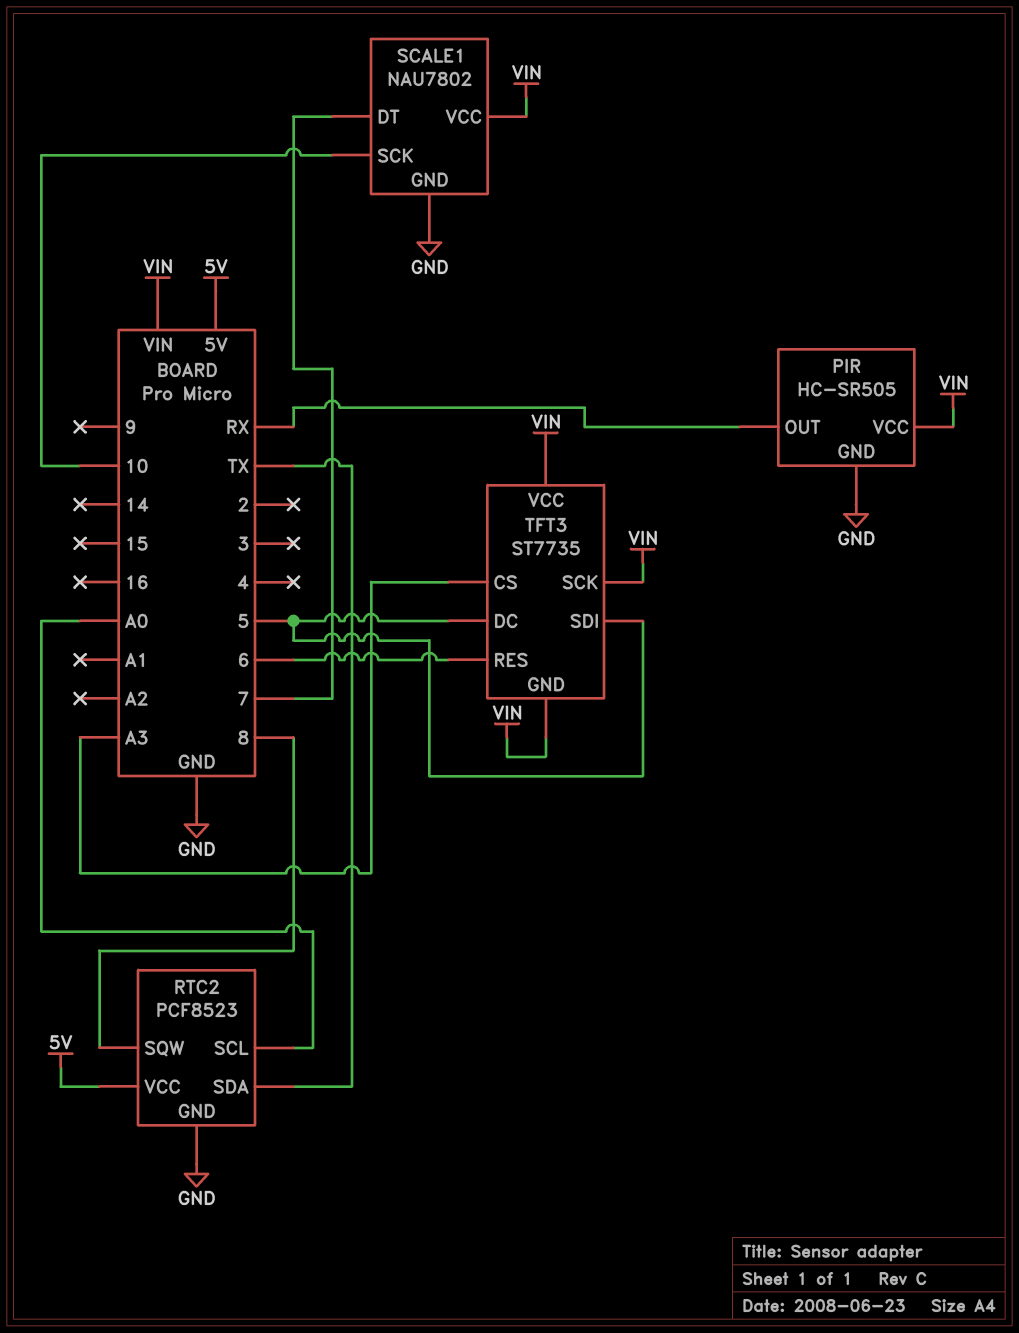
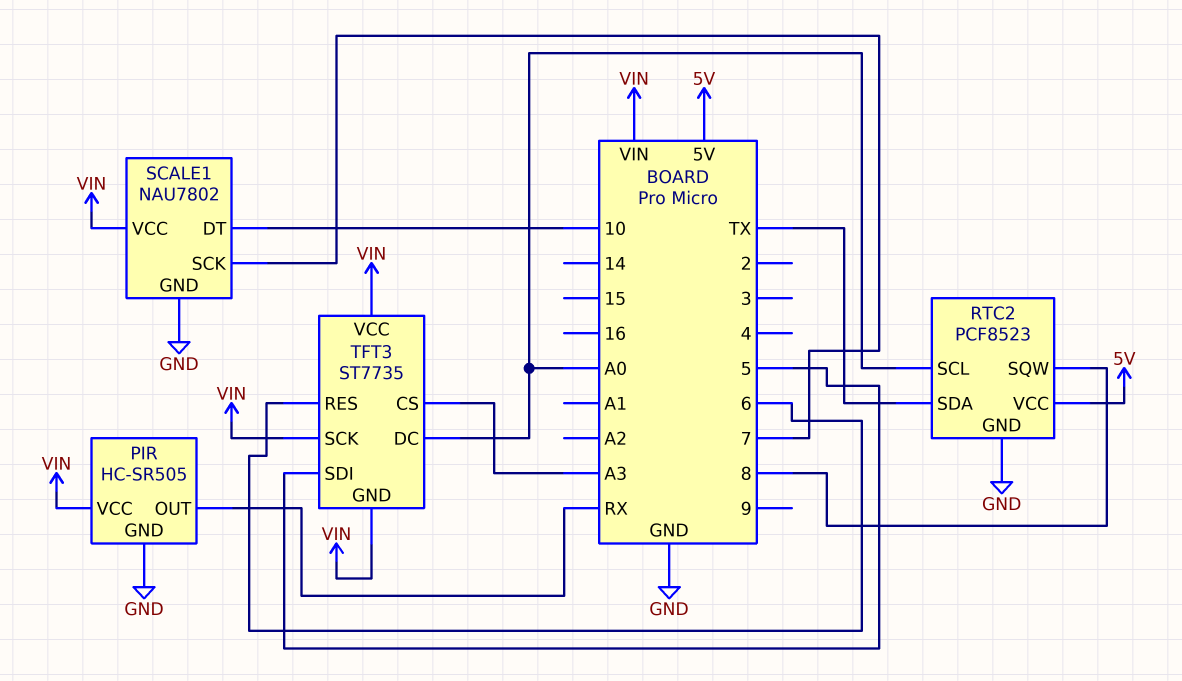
SCALE1 pin DT: 7 -> 10
SCALE1 pin SCK: 10 -> 7
TFT3 pin DC: 5 -> A0

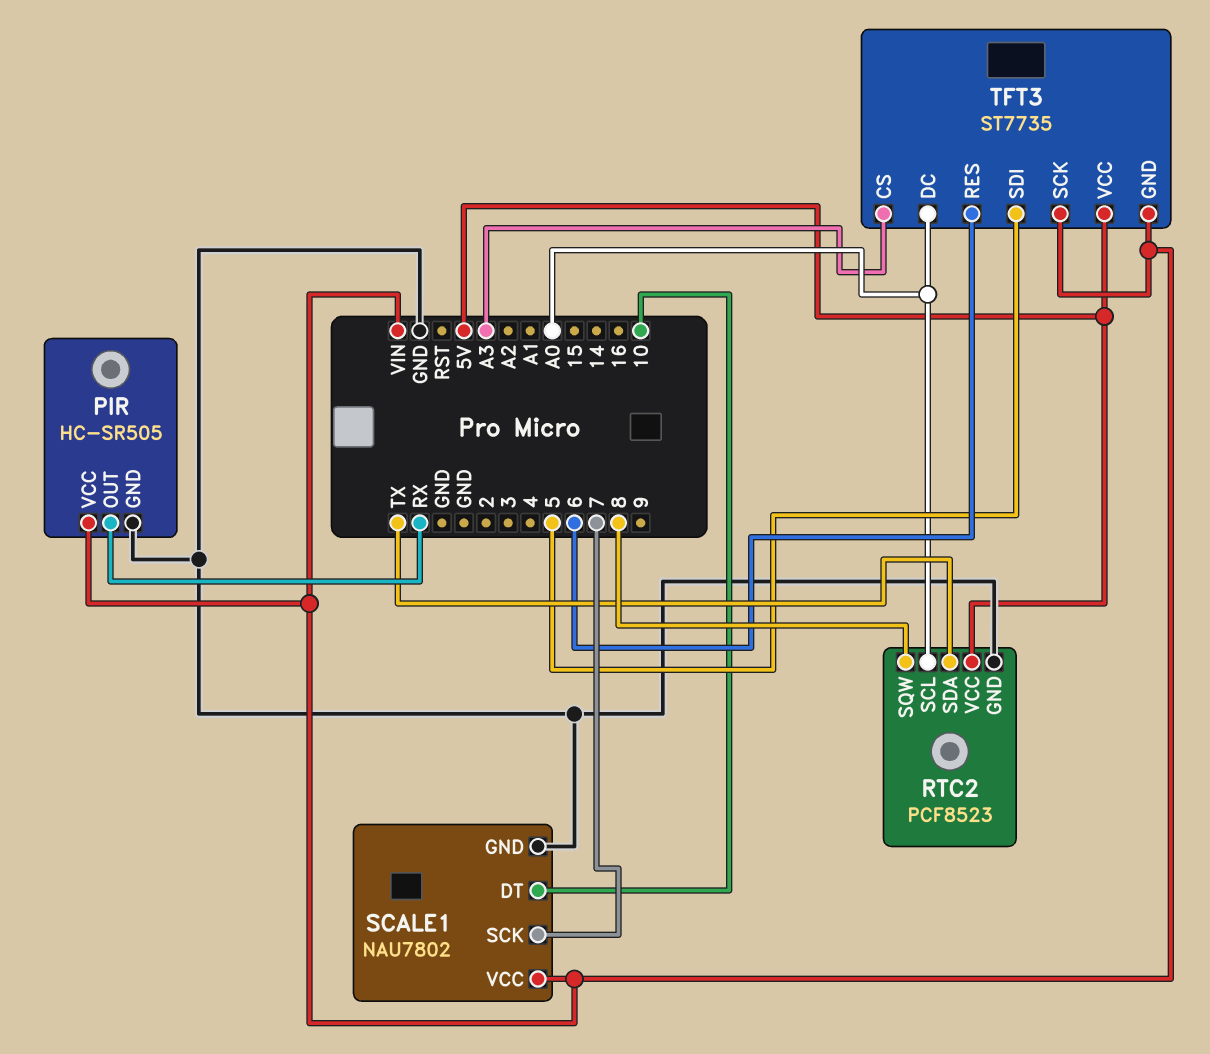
TFT3 pin VCC: VIN -> 5V

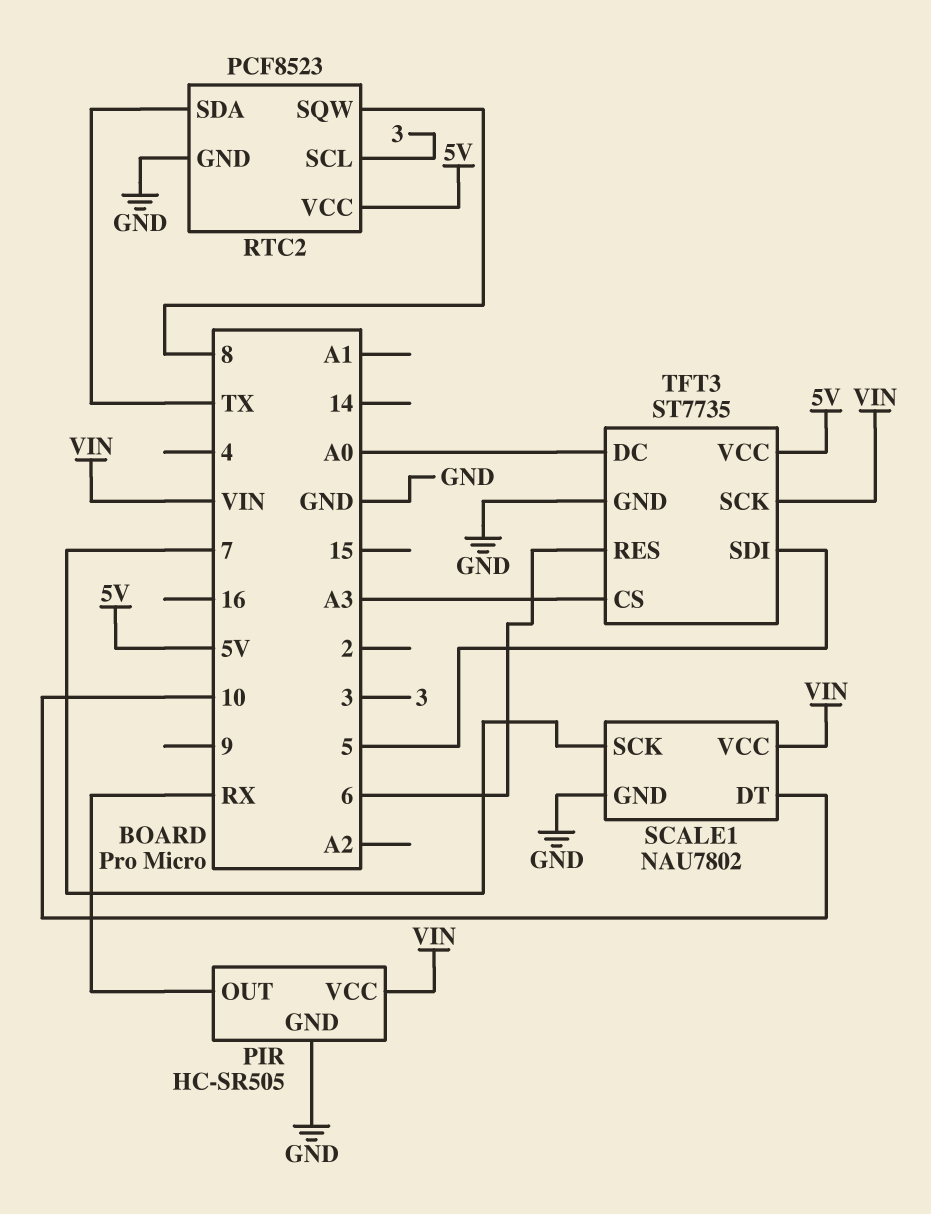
RTC2 pin SCL: A0 -> 3
TFT3 pin GND: VIN -> GND

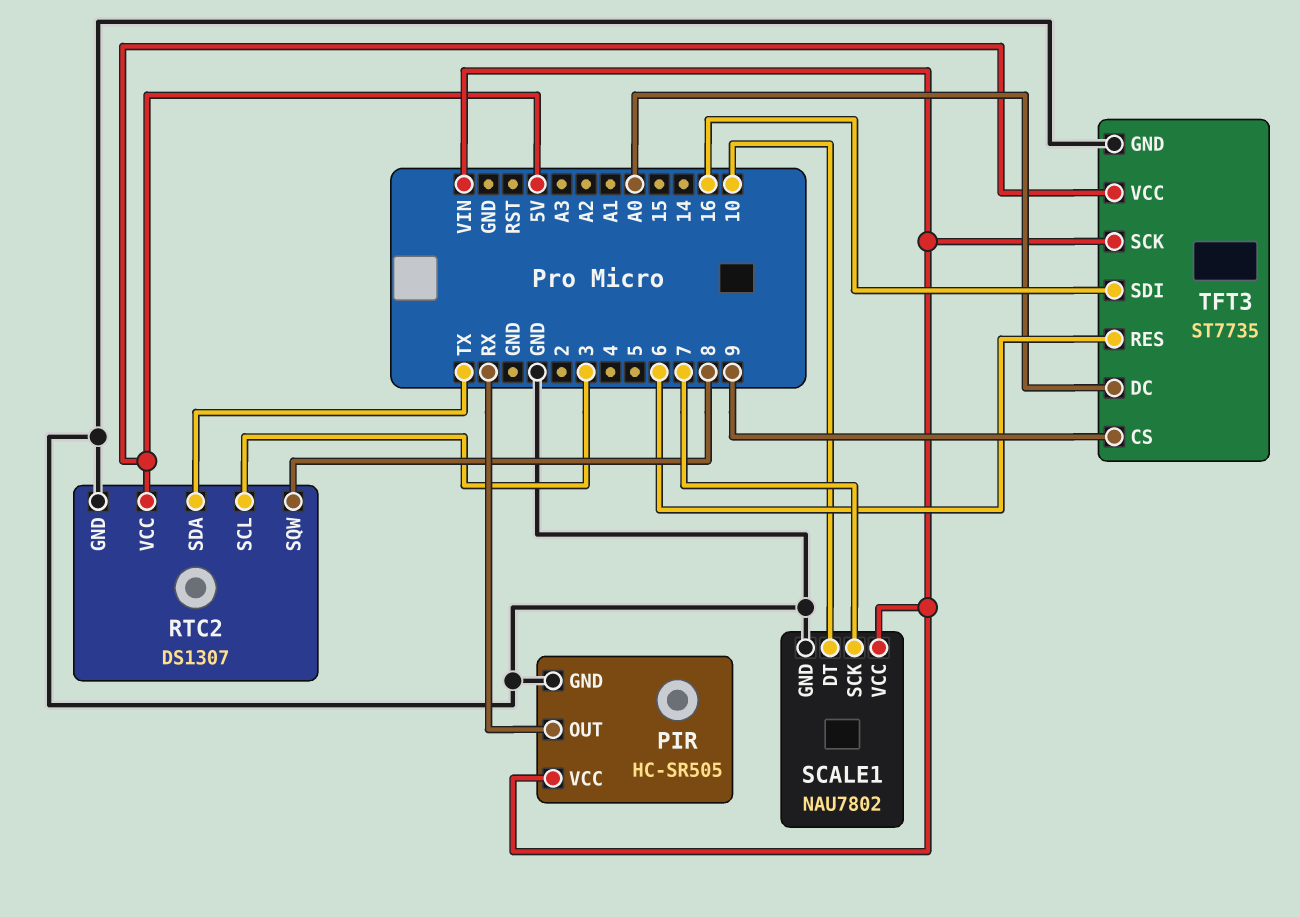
RTC2: PCF8523 -> DS1307
TFT3 pin CS: A3 -> 9
TFT3 pin SDI: 5 -> 16

